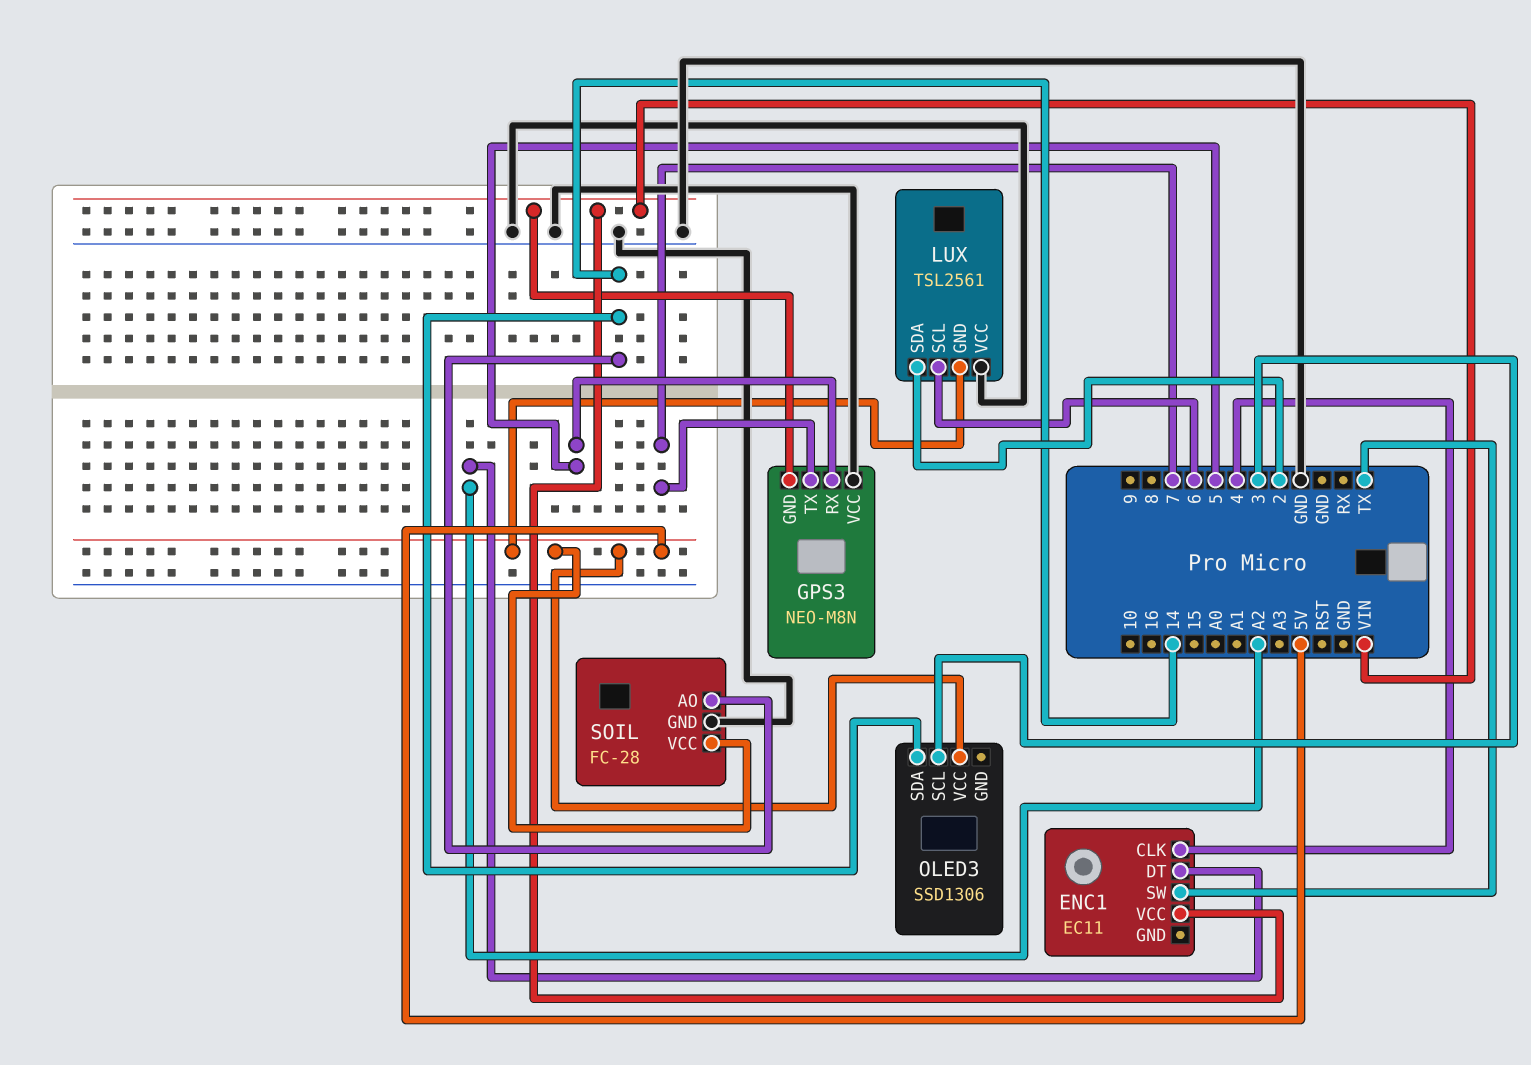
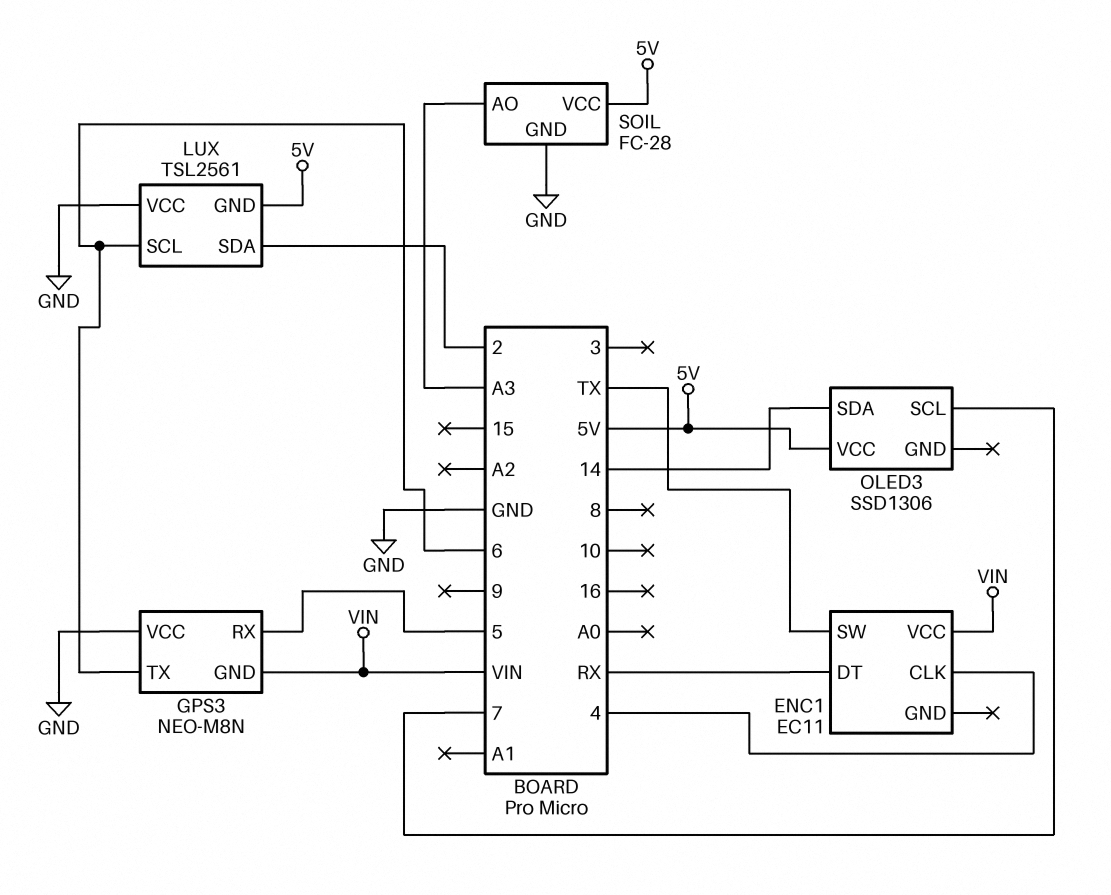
ENC1 pin DT: A2 -> RX
GPS3 pin TX: 7 -> 6
OLED3 pin SCL: 3 -> 7
SOIL pin AO: 14 -> A3

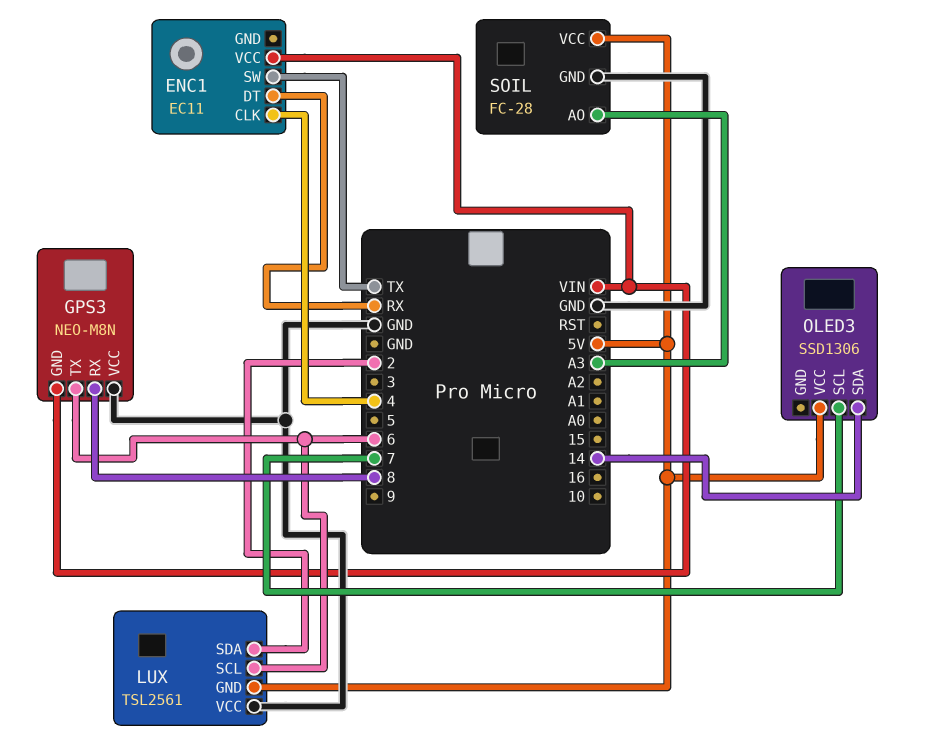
GPS3 pin RX: 5 -> 8

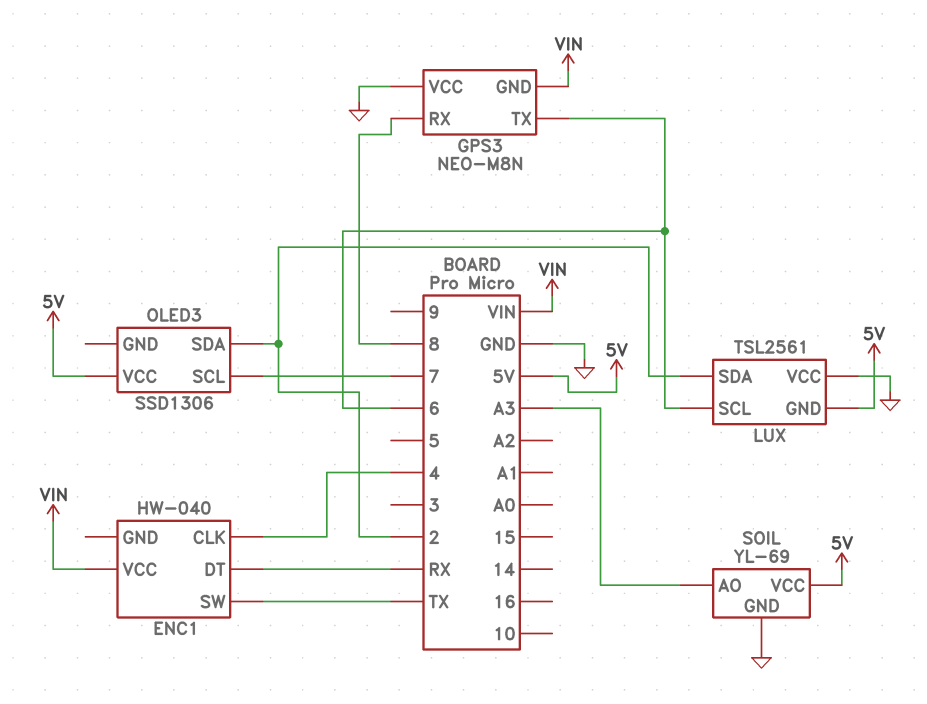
ENC1: EC11 -> HW-040
OLED3 pin SDA: 14 -> 2
SOIL: FC-28 -> YL-69

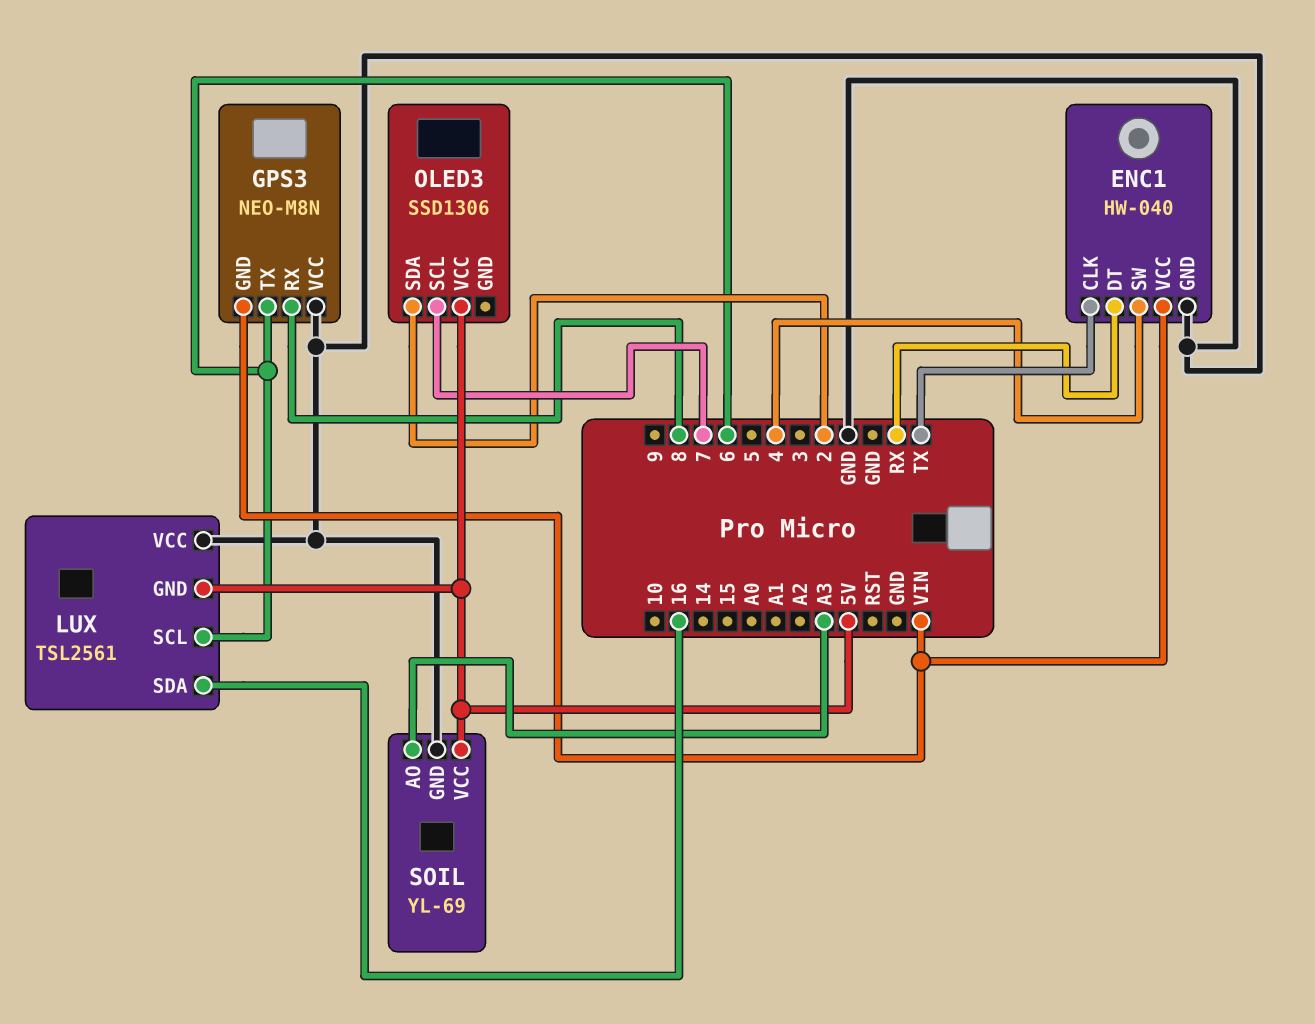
ENC1 pin CLK: 4 -> TX
ENC1 pin GND: none -> GND
ENC1 pin SW: TX -> 4
LUX pin SDA: 2 -> 16

